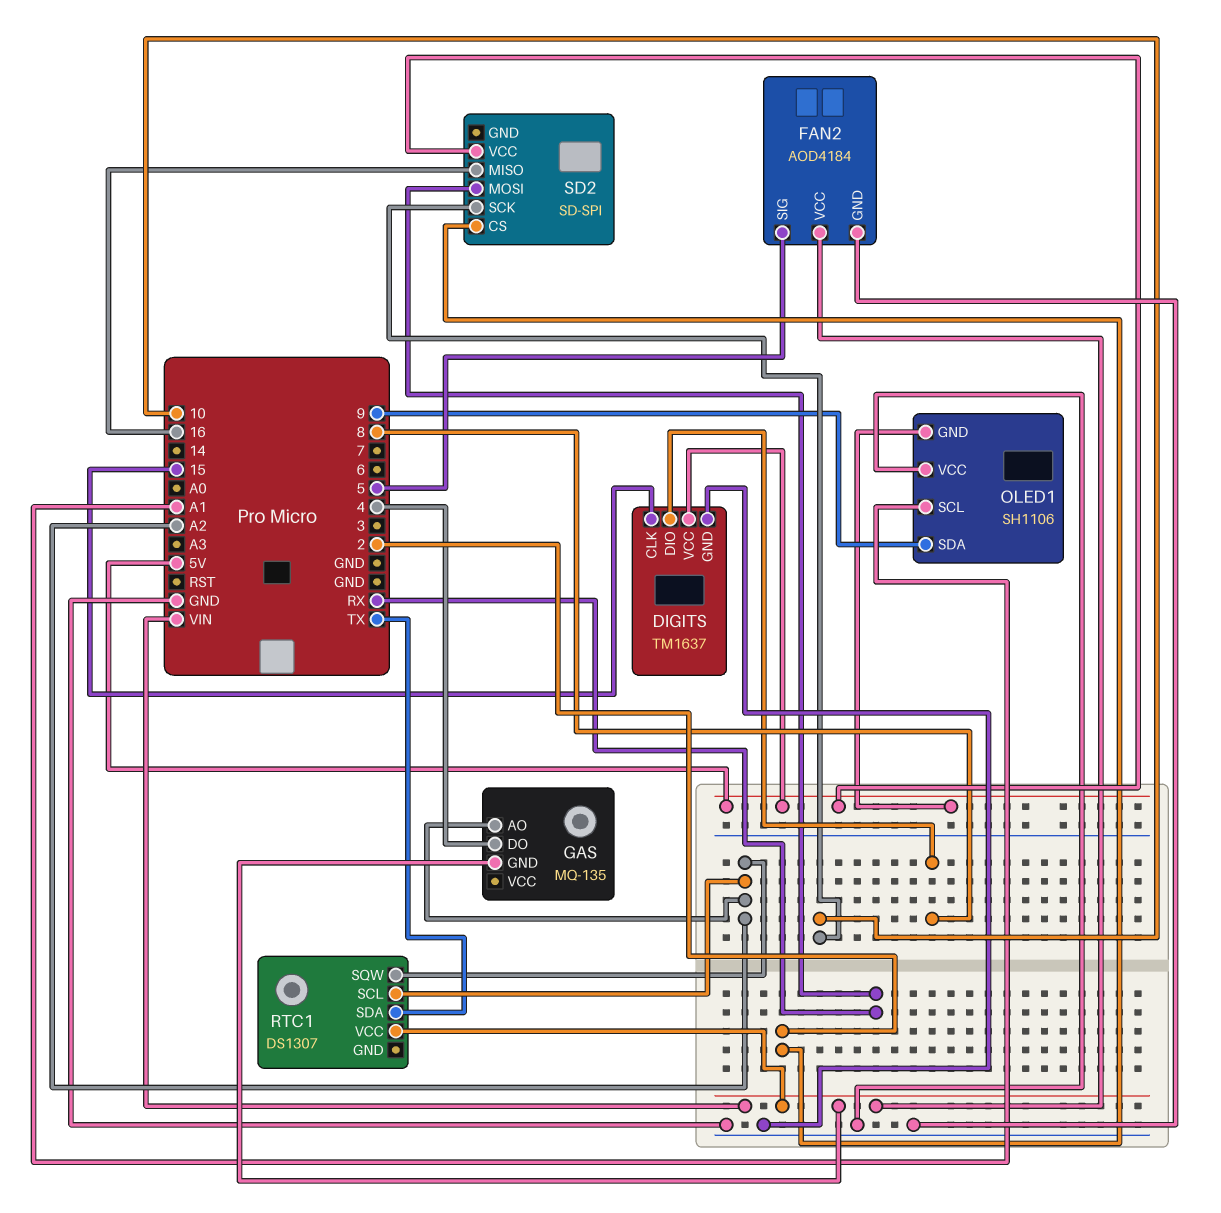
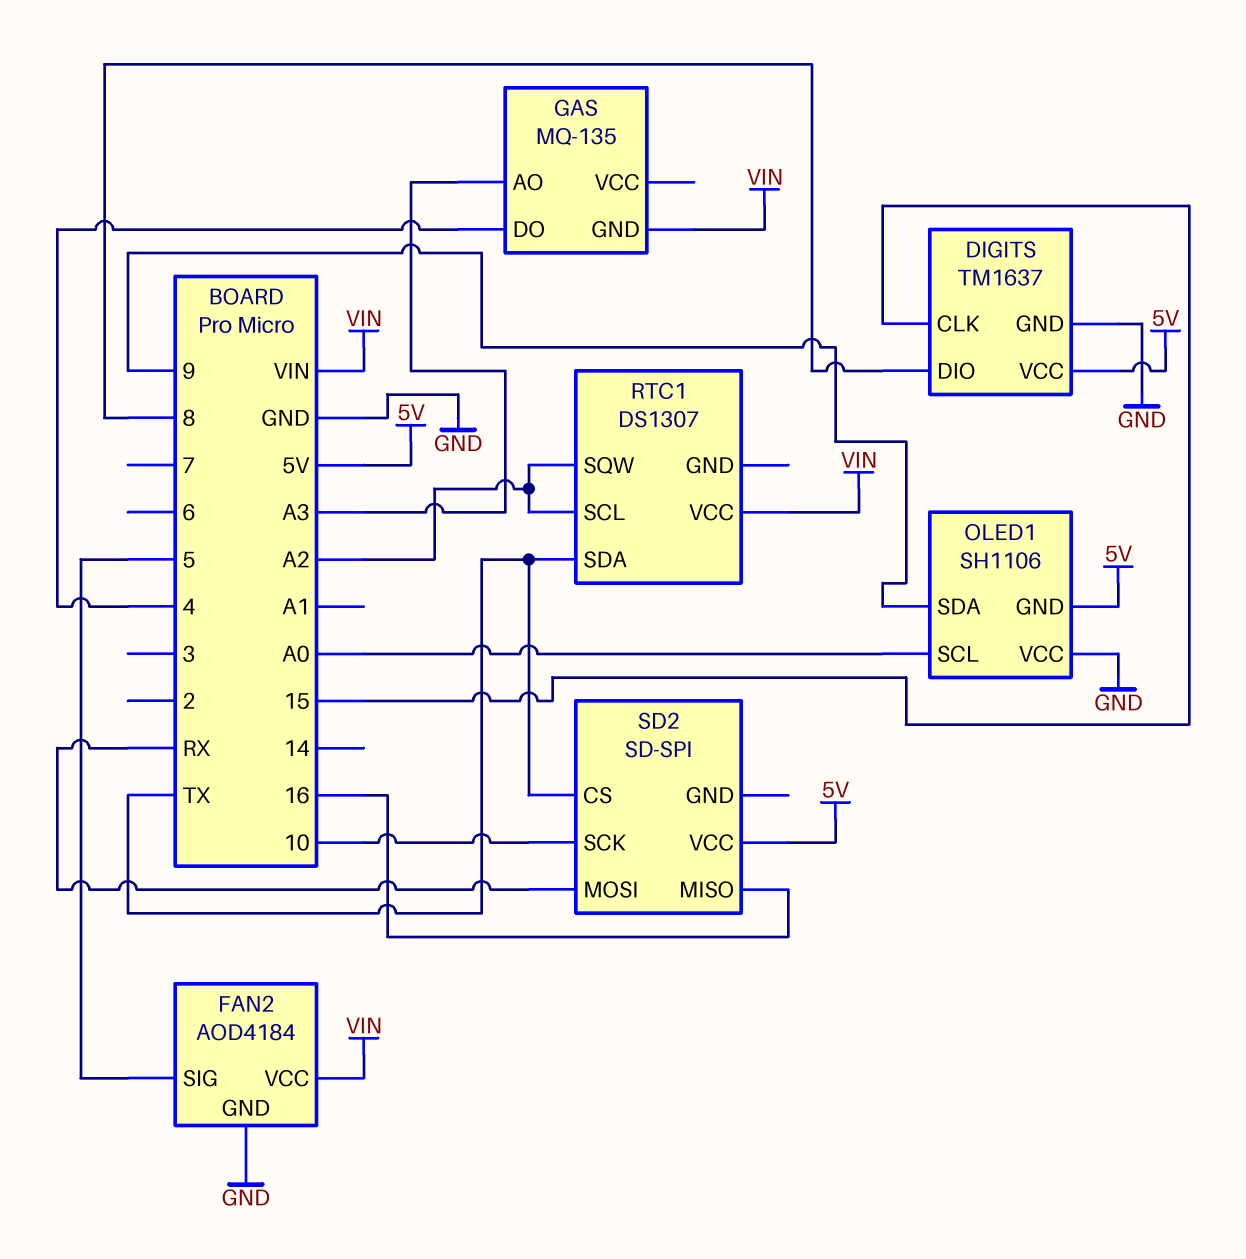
GAS pin AO: A2 -> A3
OLED1 pin SCL: A1 -> A0
SD2 pin CS: 2 -> TX

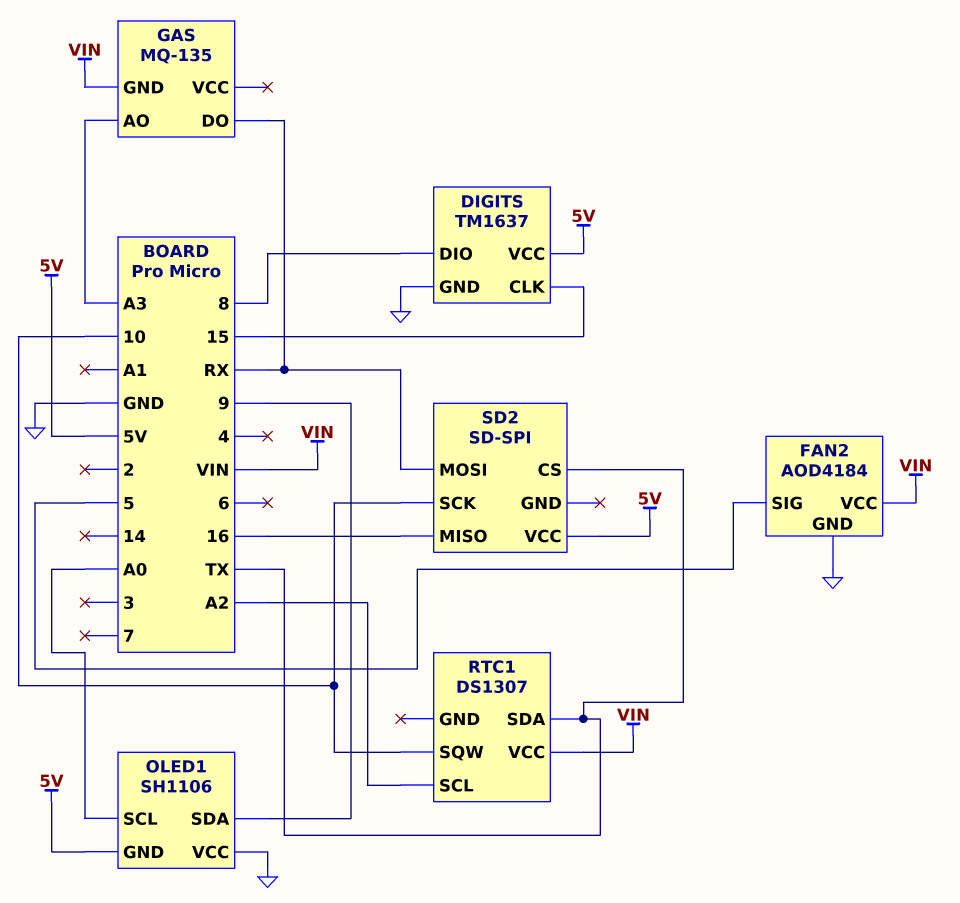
GAS pin DO: 4 -> RX
RTC1 pin SQW: A2 -> 10

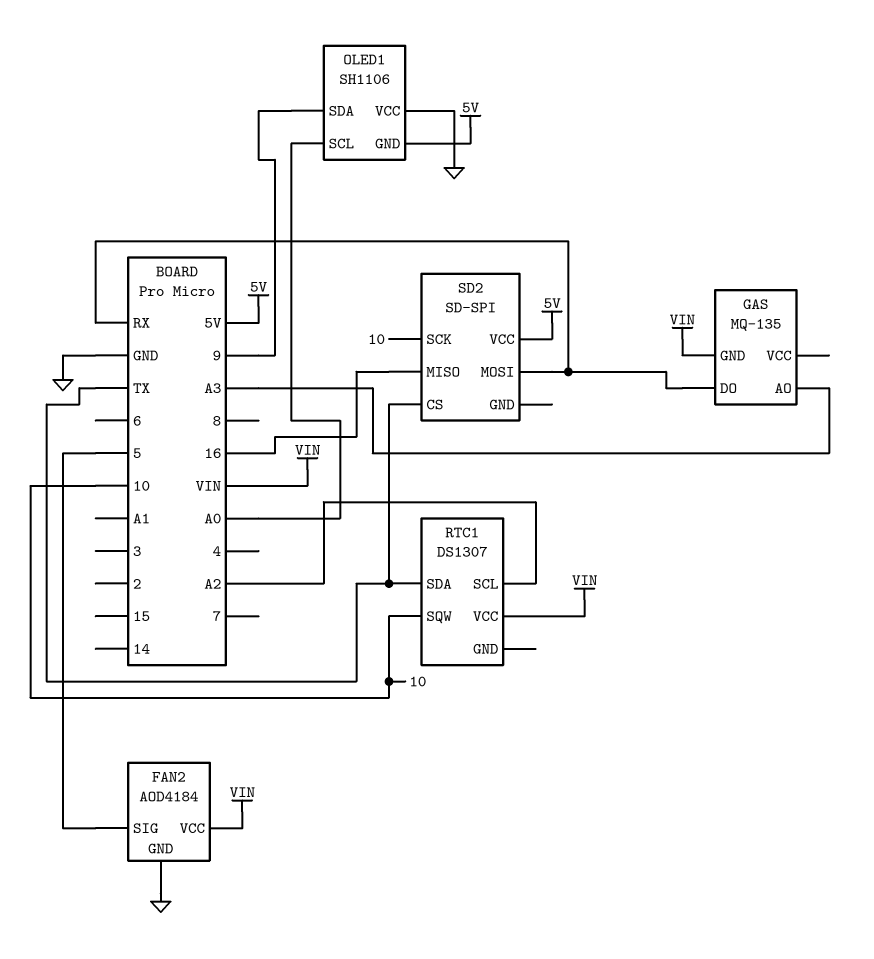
DIGITS: TM1637 -> none
DIGITS pin CLK: 15 -> none
DIGITS pin DIO: 8 -> none
DIGITS pin GND: GND -> none
DIGITS pin VCC: 5V -> none

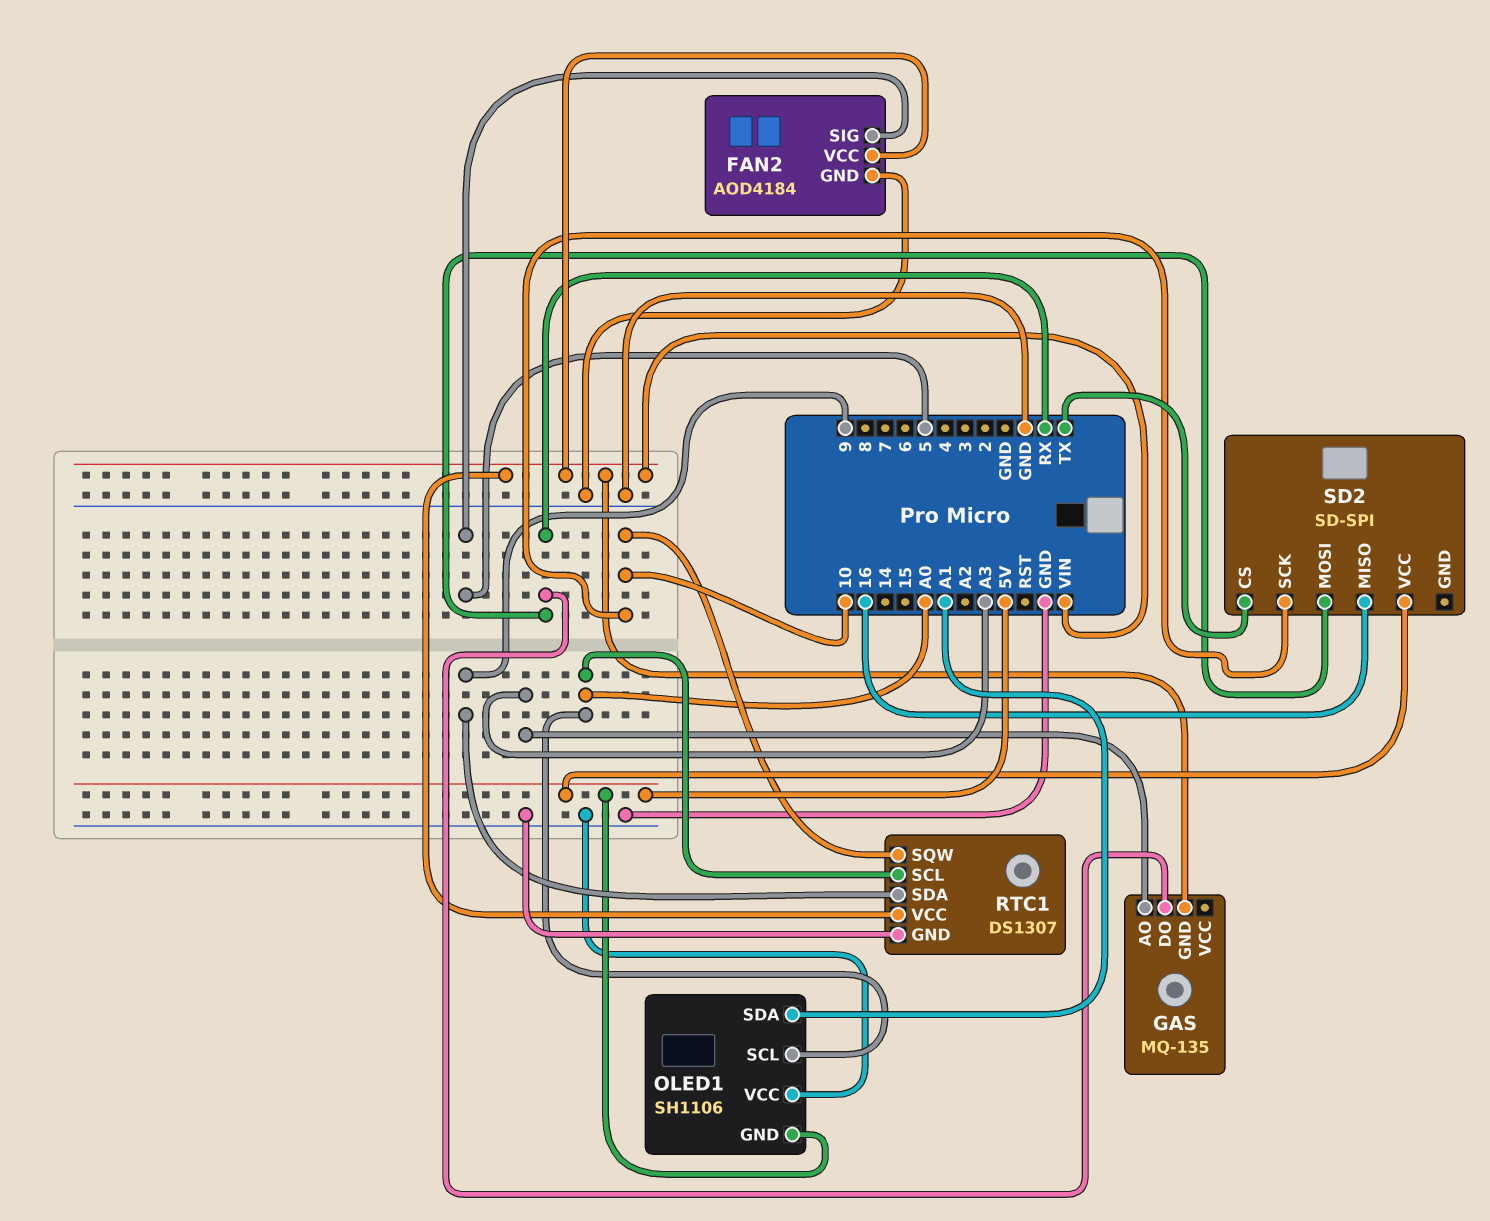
OLED1 pin SDA: 9 -> A1
RTC1 pin GND: none -> GND
RTC1 pin SCL: A2 -> A0
RTC1 pin SDA: TX -> 9

